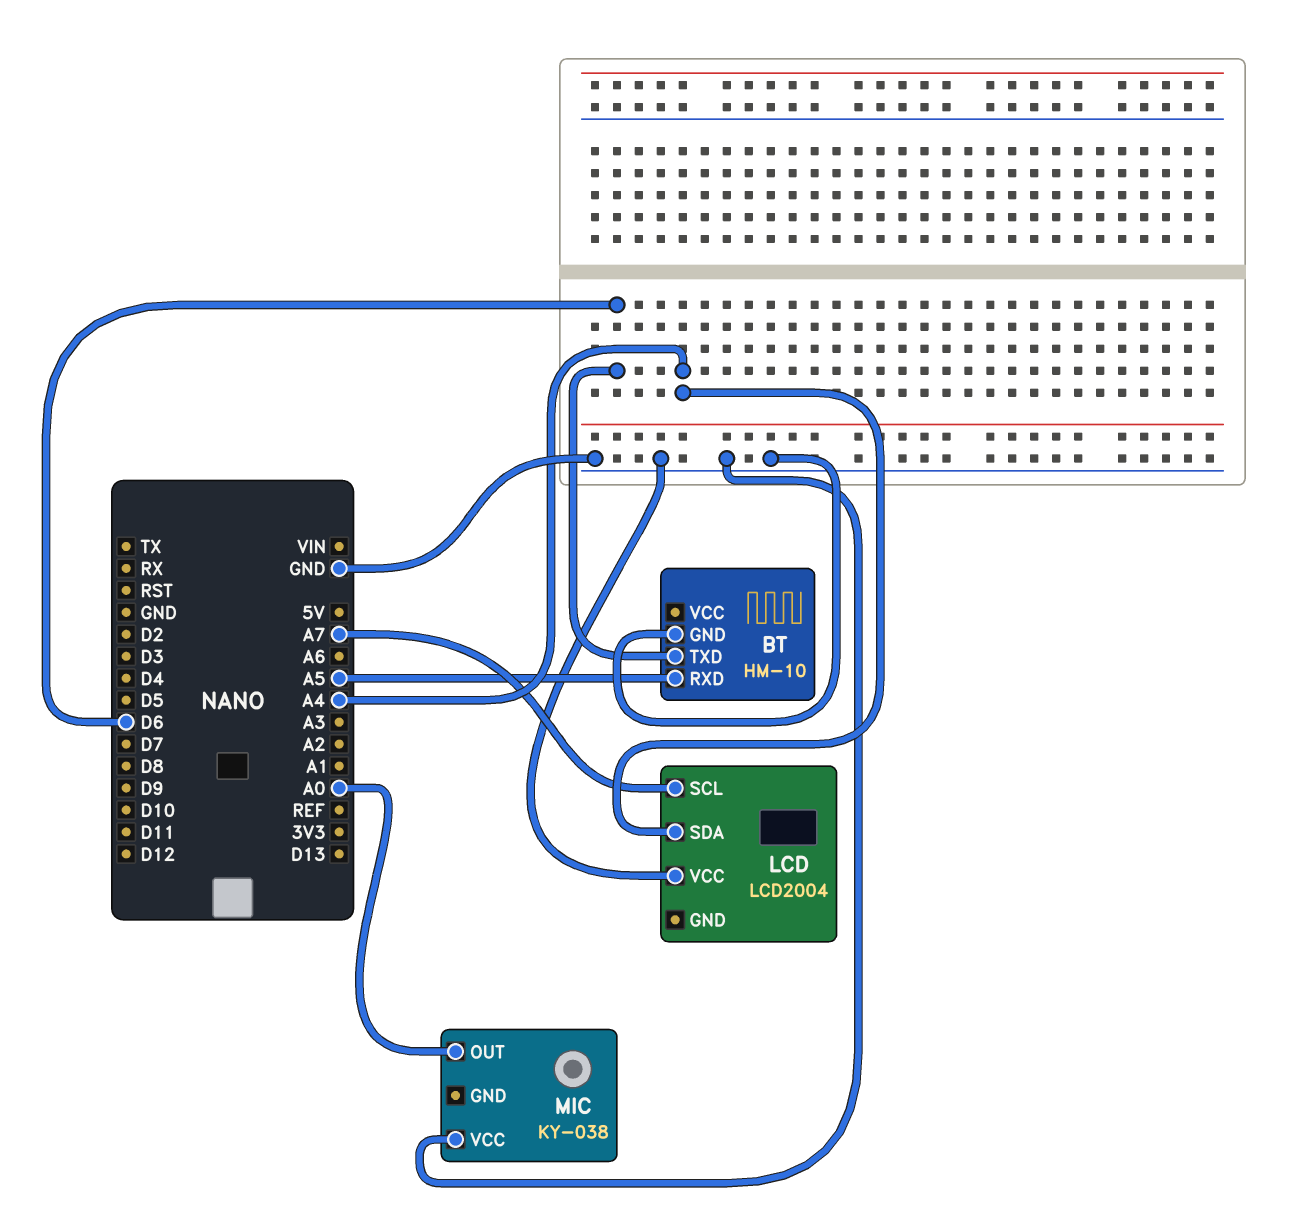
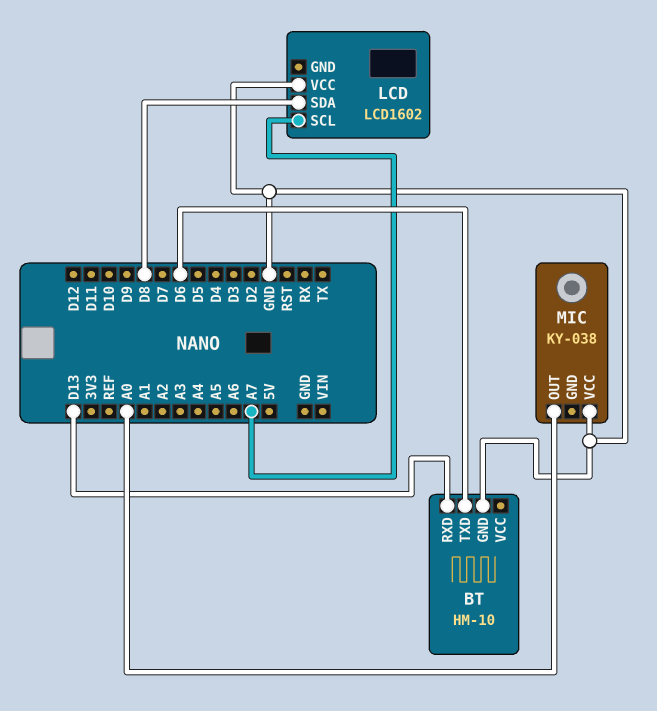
BT pin RXD: A5 -> D13
LCD: LCD2004 -> LCD1602
LCD pin SDA: A4 -> D8

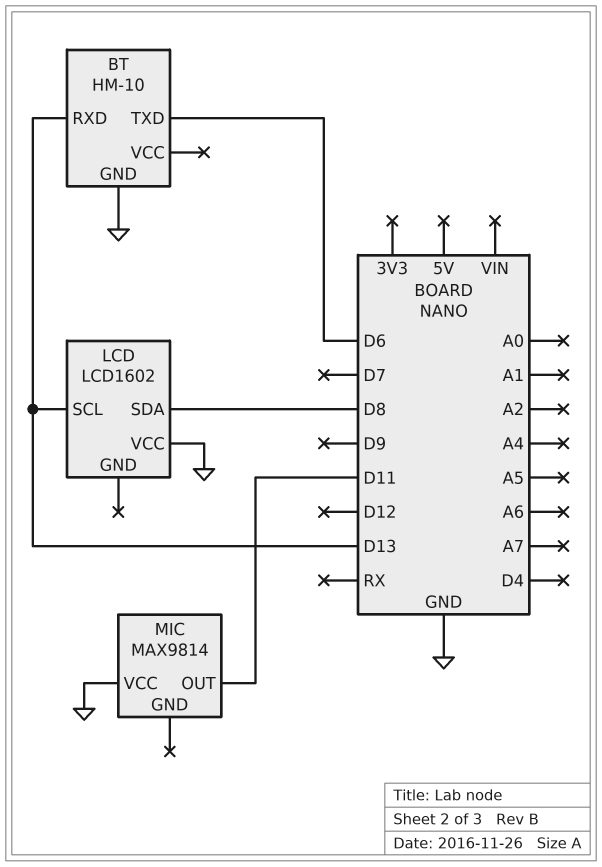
LCD pin SCL: A7 -> D13
MIC: KY-038 -> MAX9814
MIC pin OUT: A0 -> D11

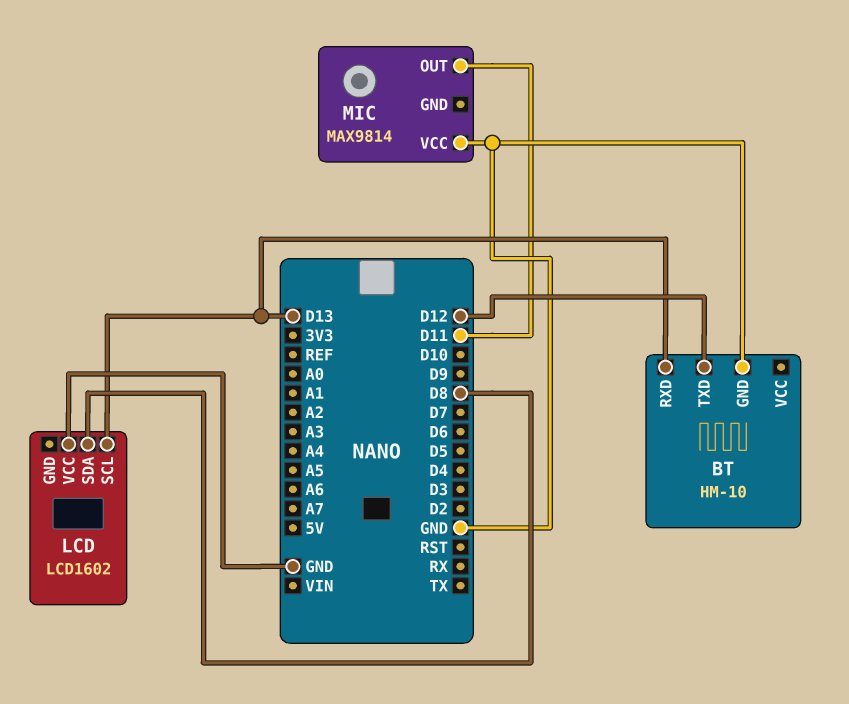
BT pin TXD: D6 -> D12

